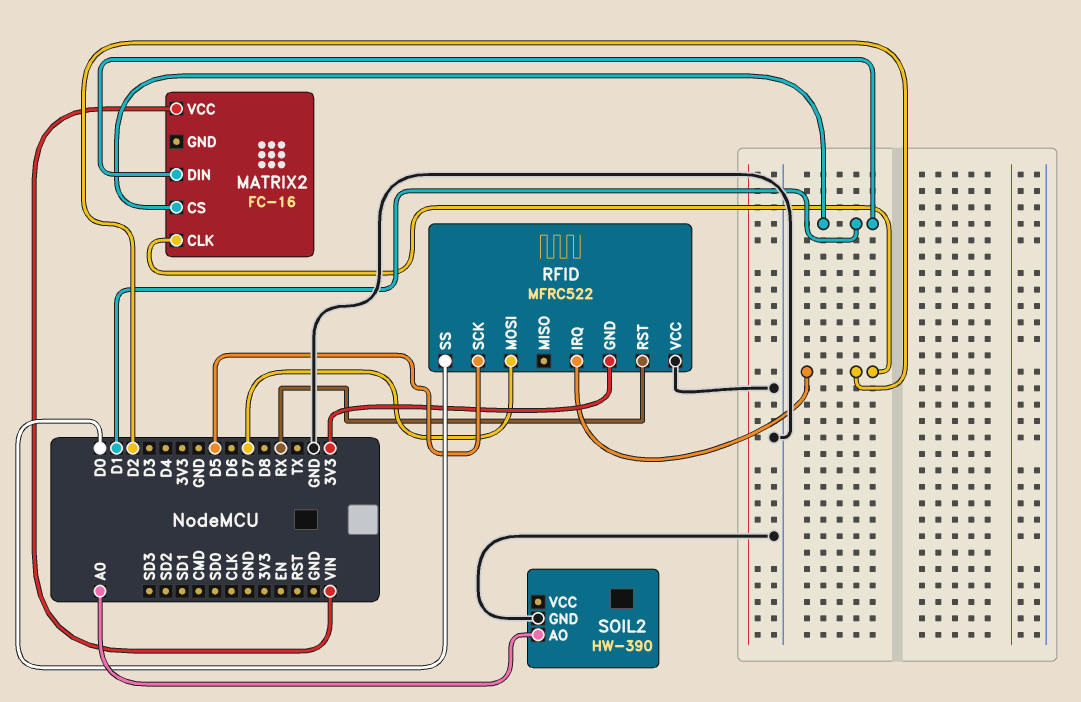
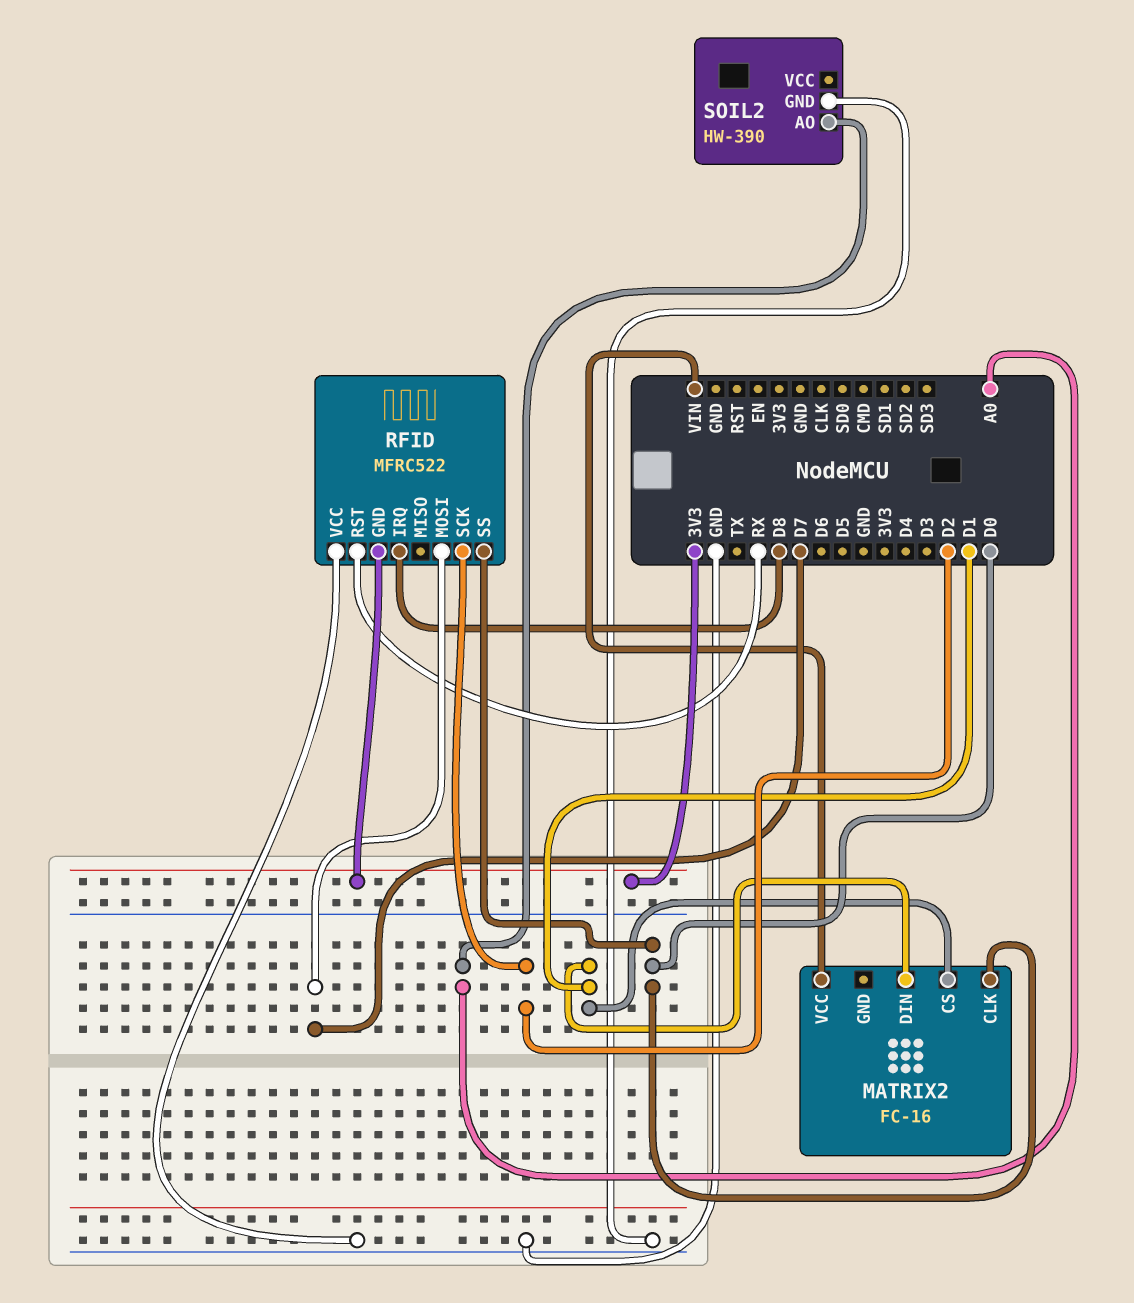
MATRIX2 pin CLK: D2 -> D0
RFID pin IRQ: D2 -> D8
RFID pin SCK: D5 -> D2

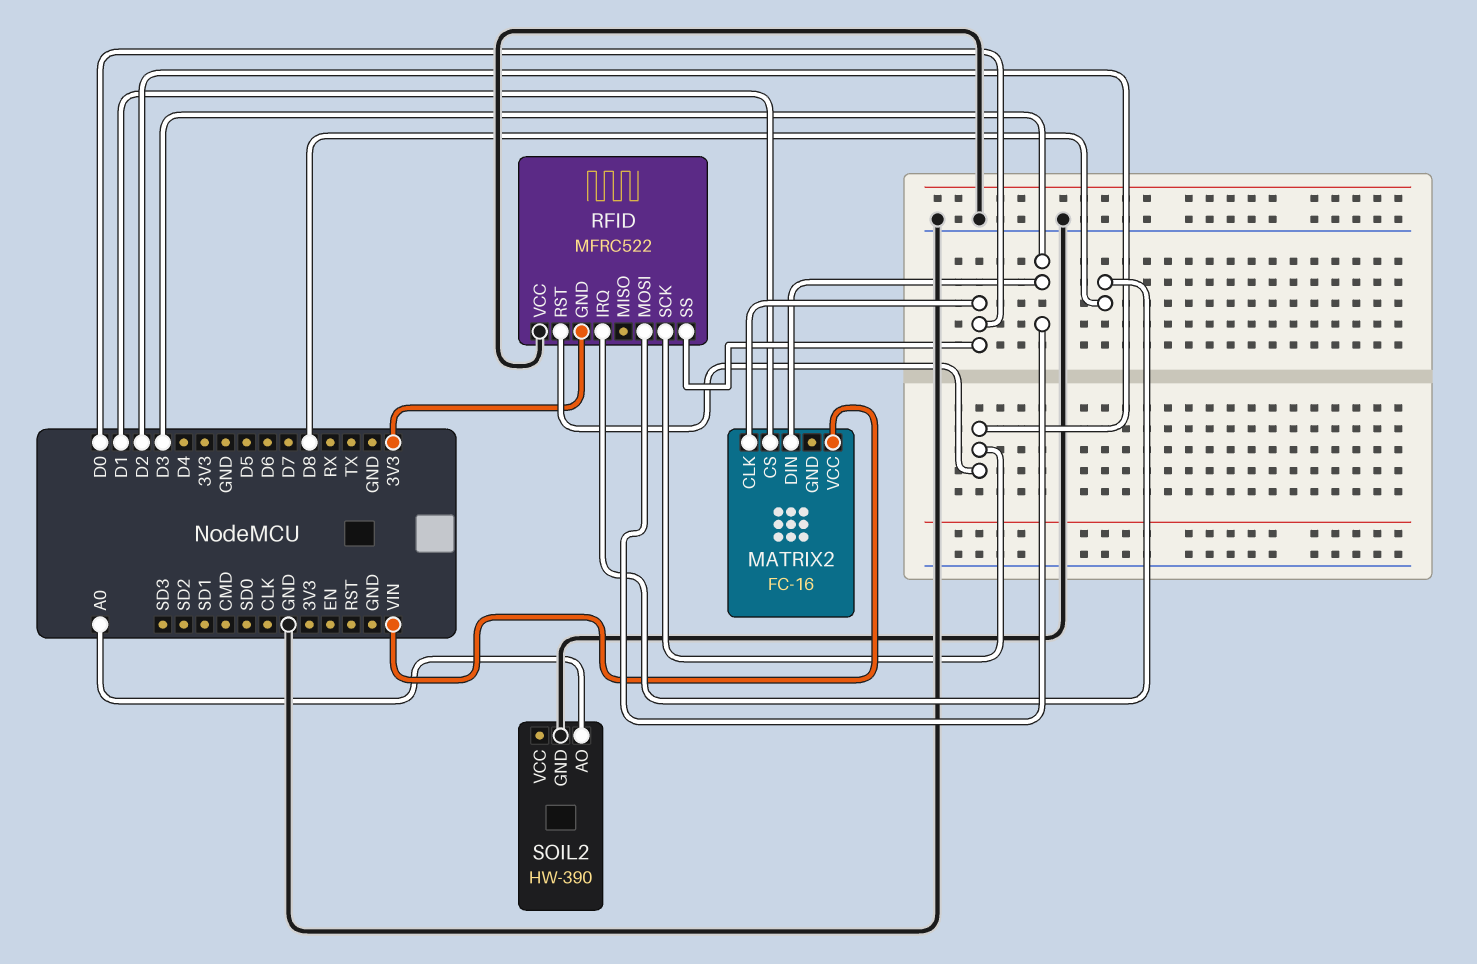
MATRIX2 pin DIN: D1 -> D3
RFID pin MOSI: D7 -> D3
RFID pin RST: RX -> D2

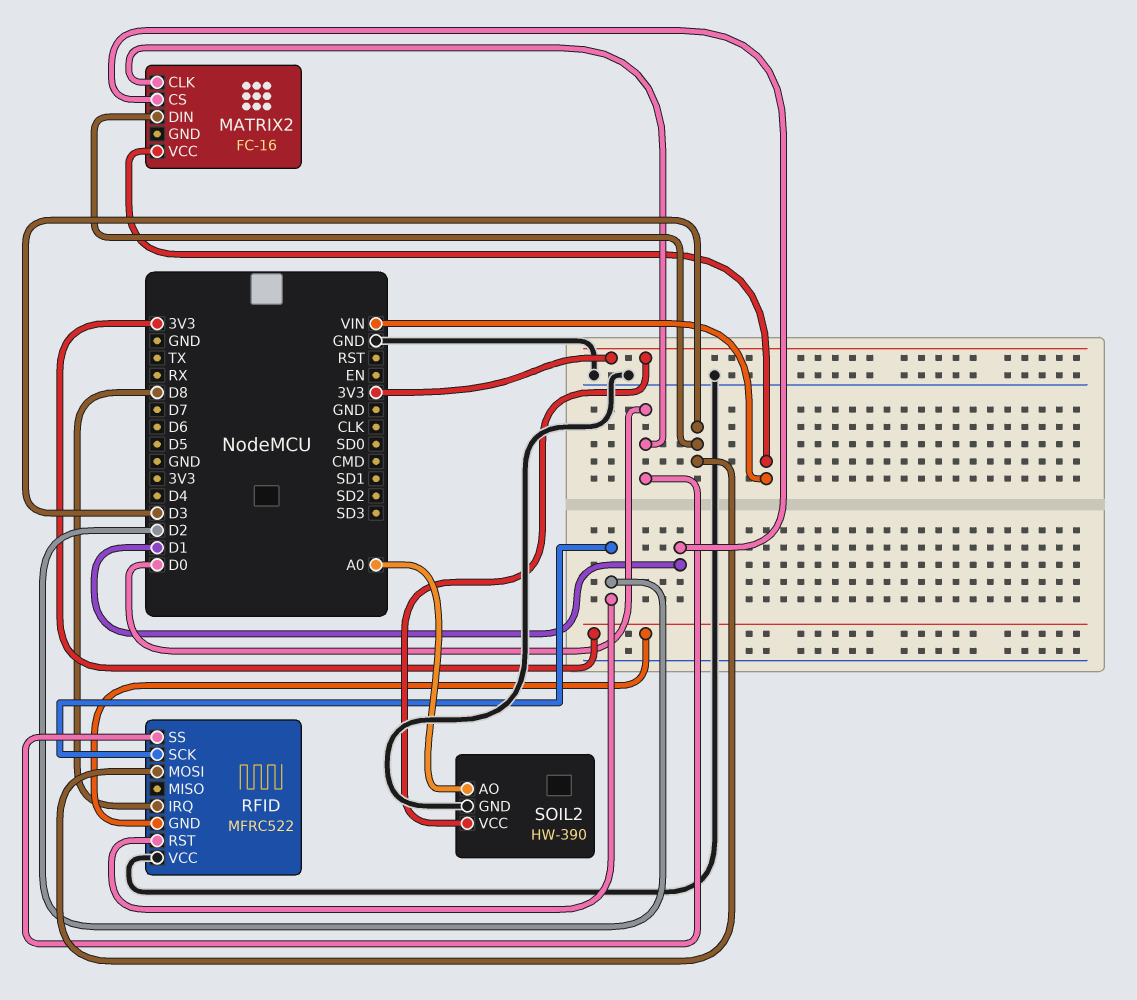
SOIL2 pin VCC: none -> 3V3

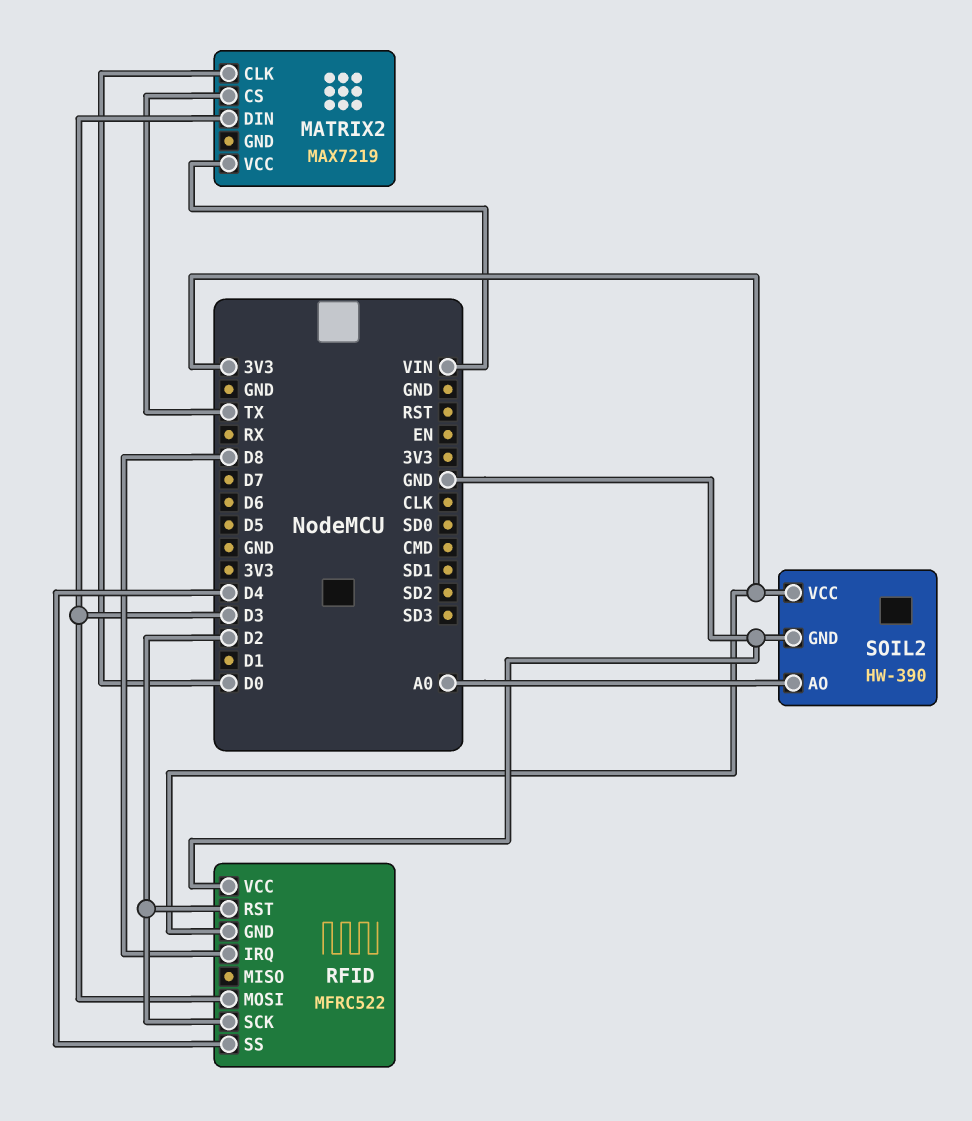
MATRIX2: FC-16 -> MAX7219
MATRIX2 pin CS: D1 -> TX
RFID pin SS: D0 -> D4

